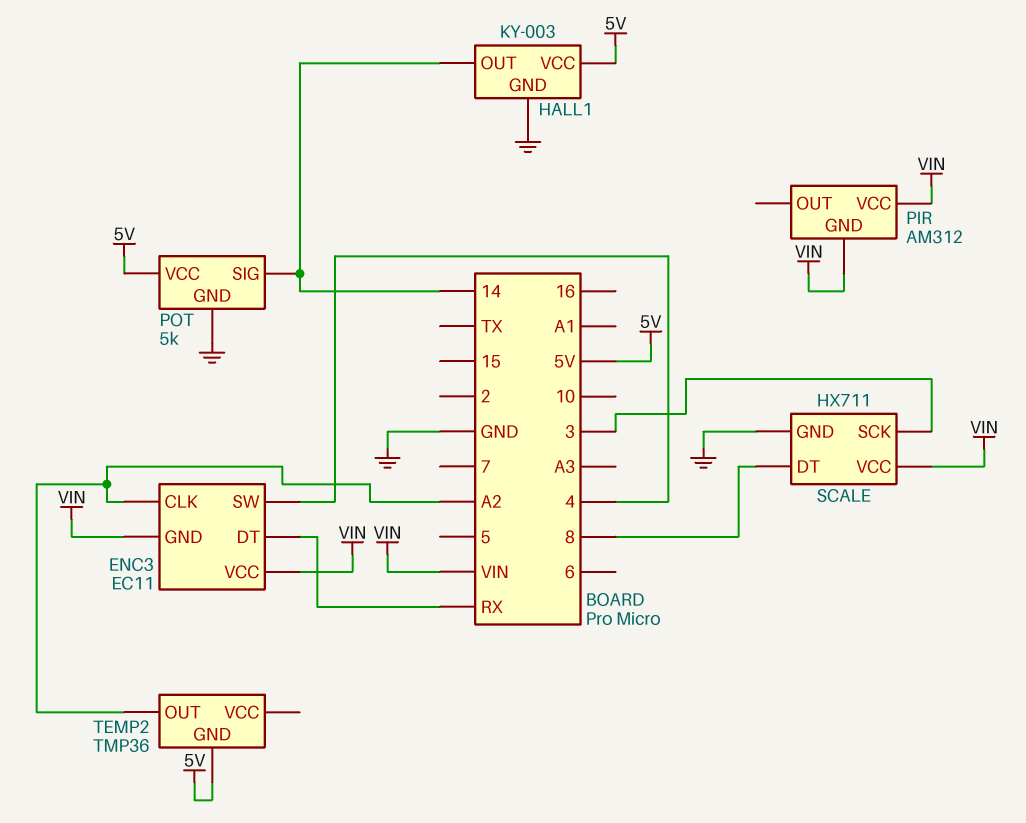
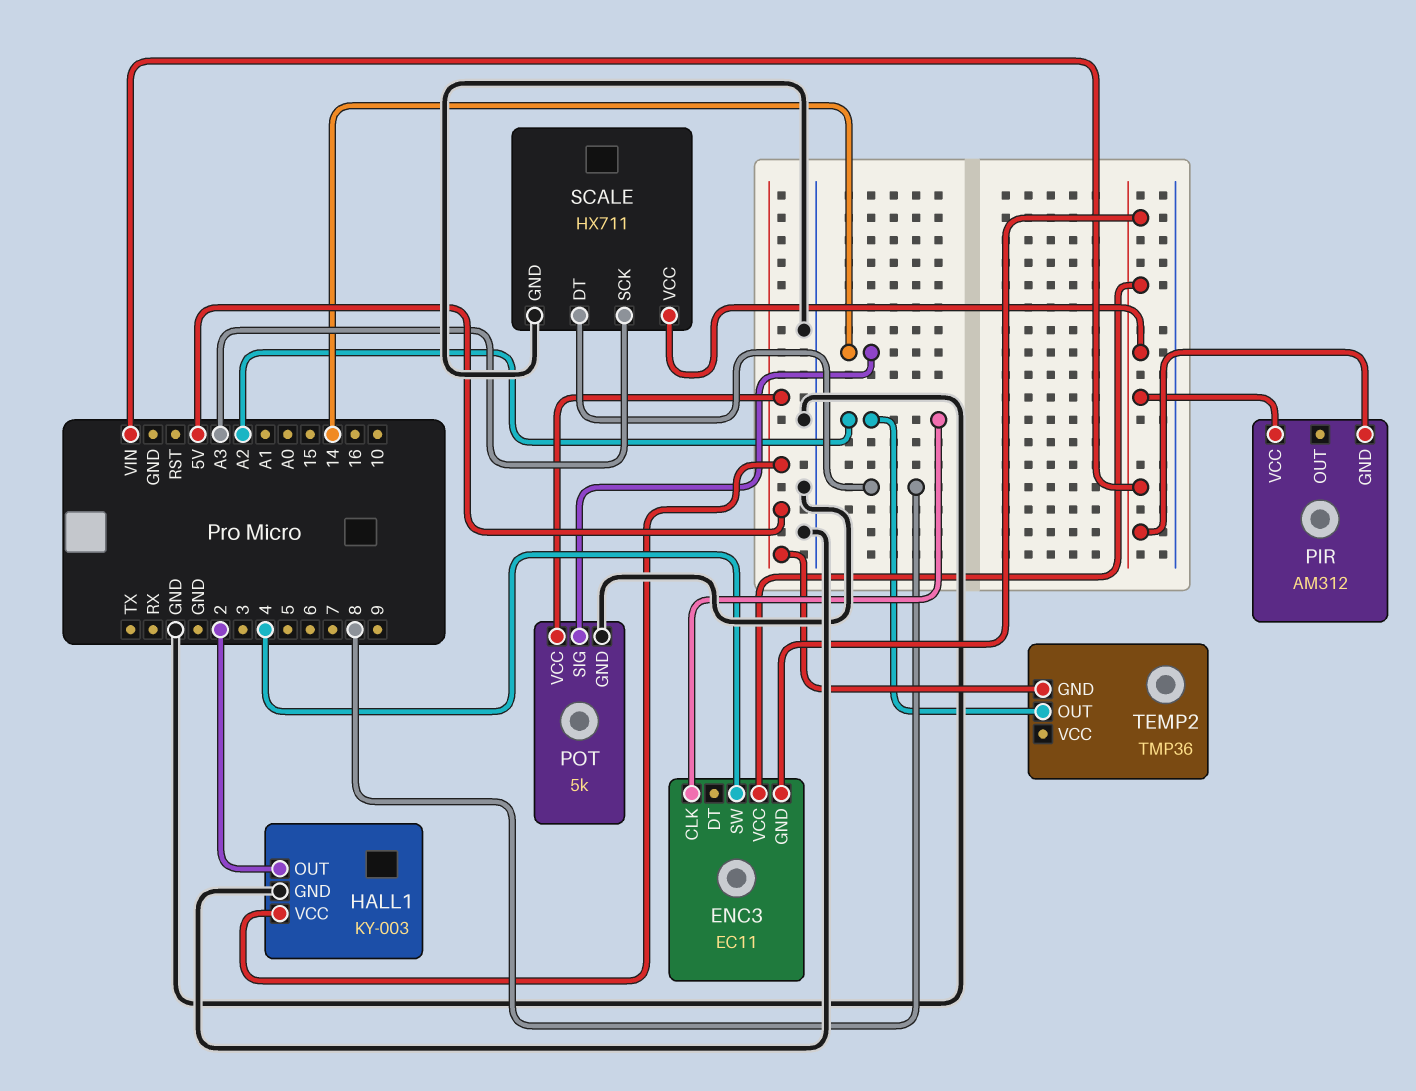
ENC3 pin DT: RX -> none
HALL1 pin OUT: 14 -> 2
SCALE pin SCK: 3 -> A3

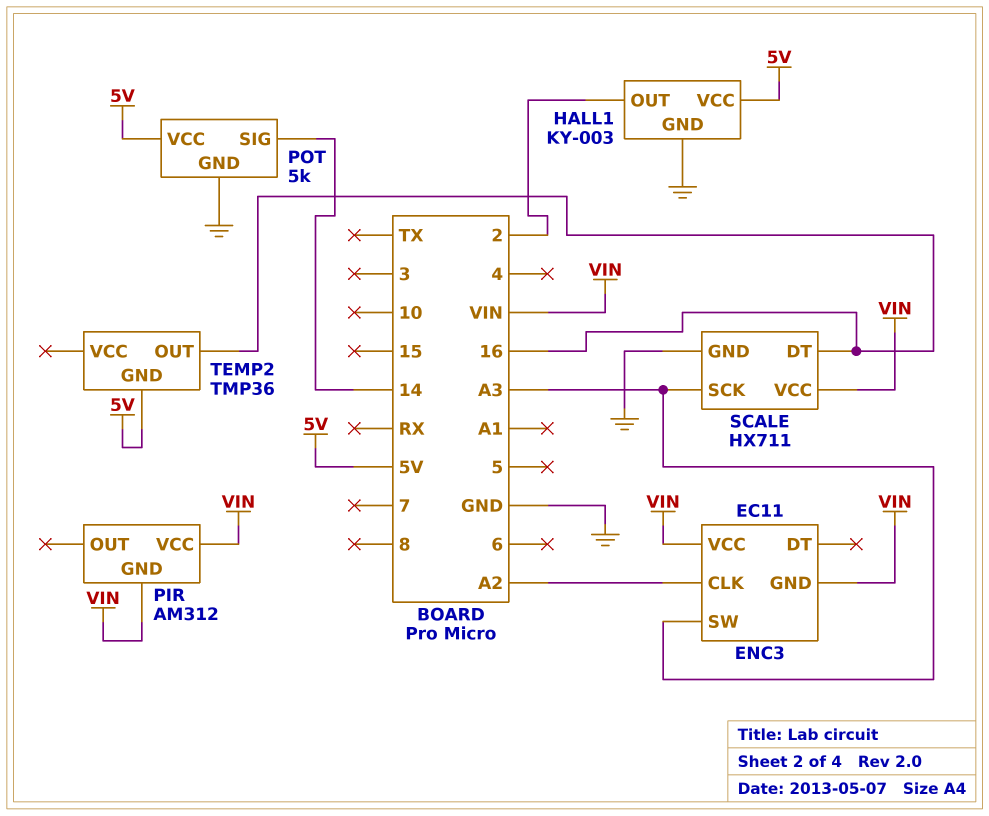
ENC3 pin SW: 4 -> A3
SCALE pin DT: 8 -> 16
TEMP2 pin OUT: A2 -> 16

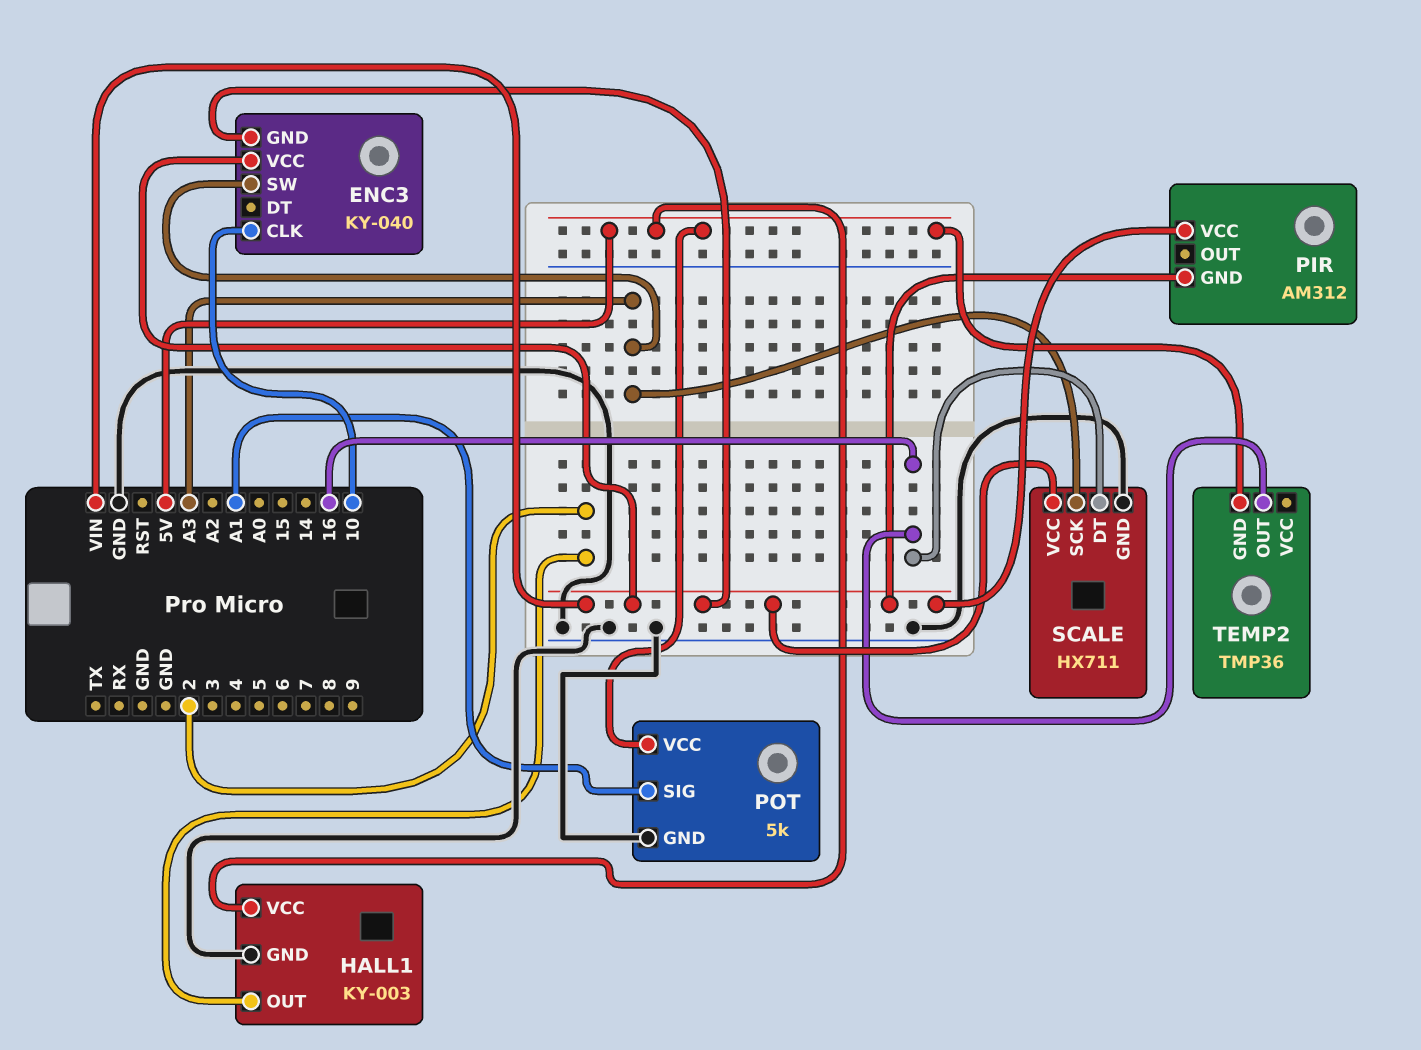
ENC3: EC11 -> KY-040
ENC3 pin CLK: A2 -> 10
POT pin SIG: 14 -> A1

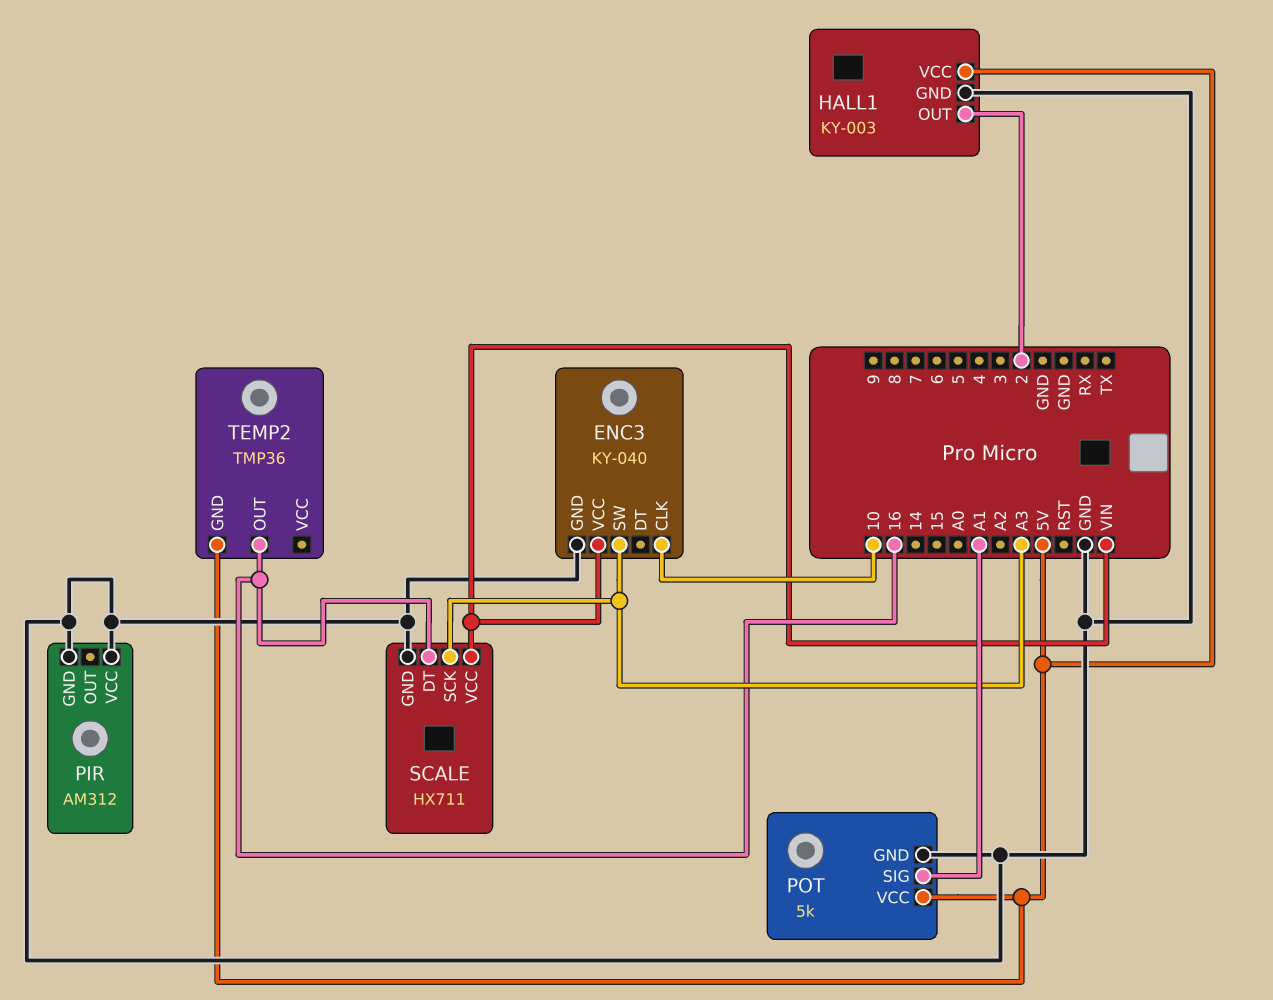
ENC3 pin GND: VIN -> GND
PIR pin GND: VIN -> GND
PIR pin VCC: VIN -> GND

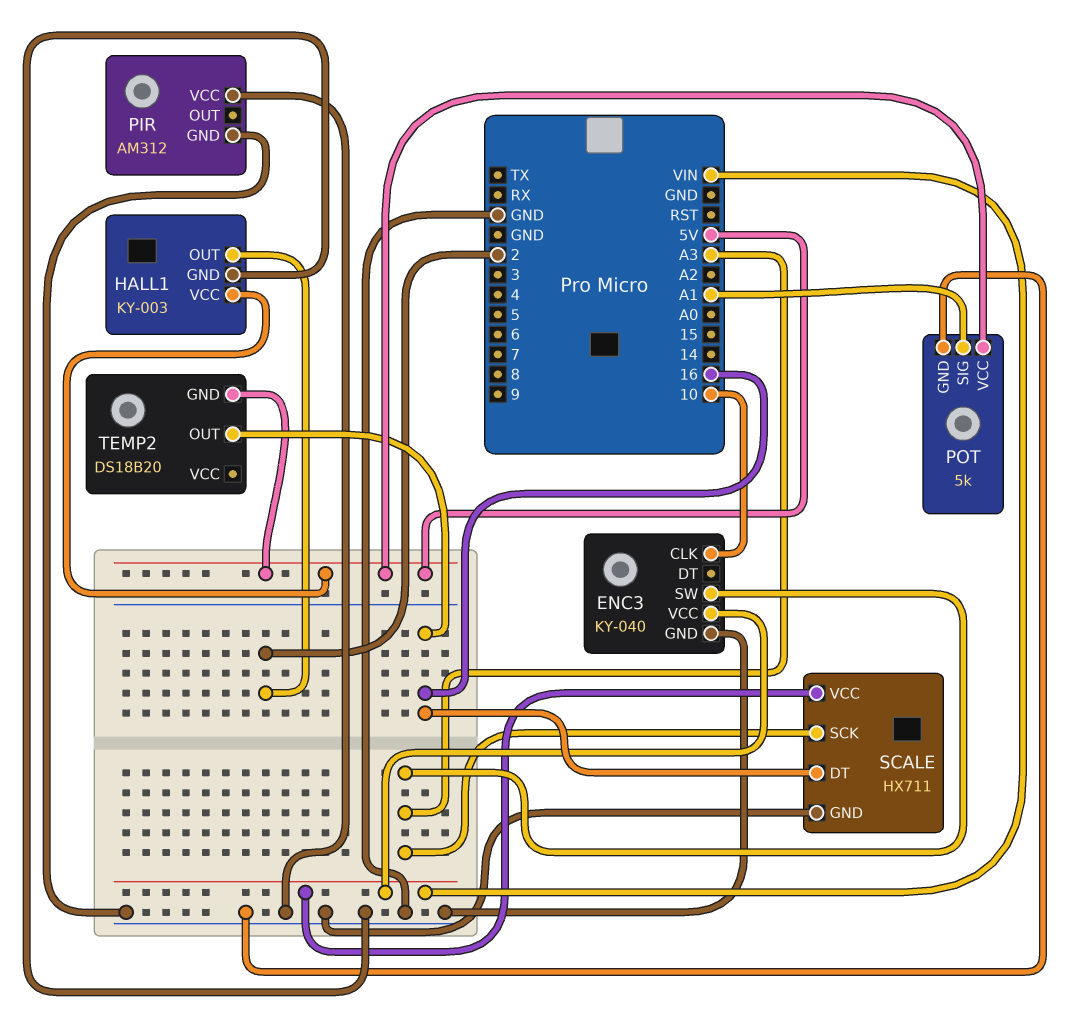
TEMP2: TMP36 -> DS18B20

